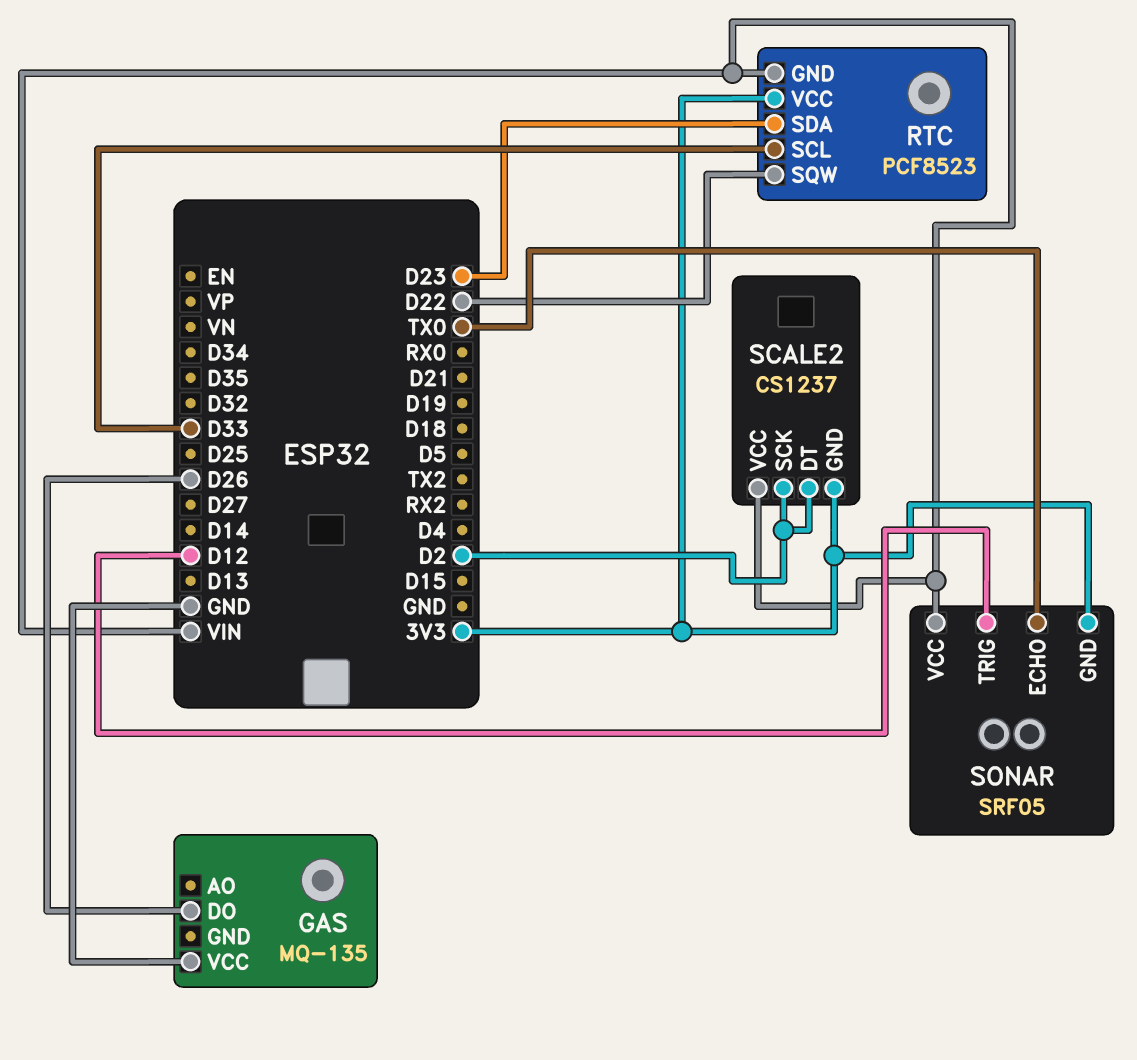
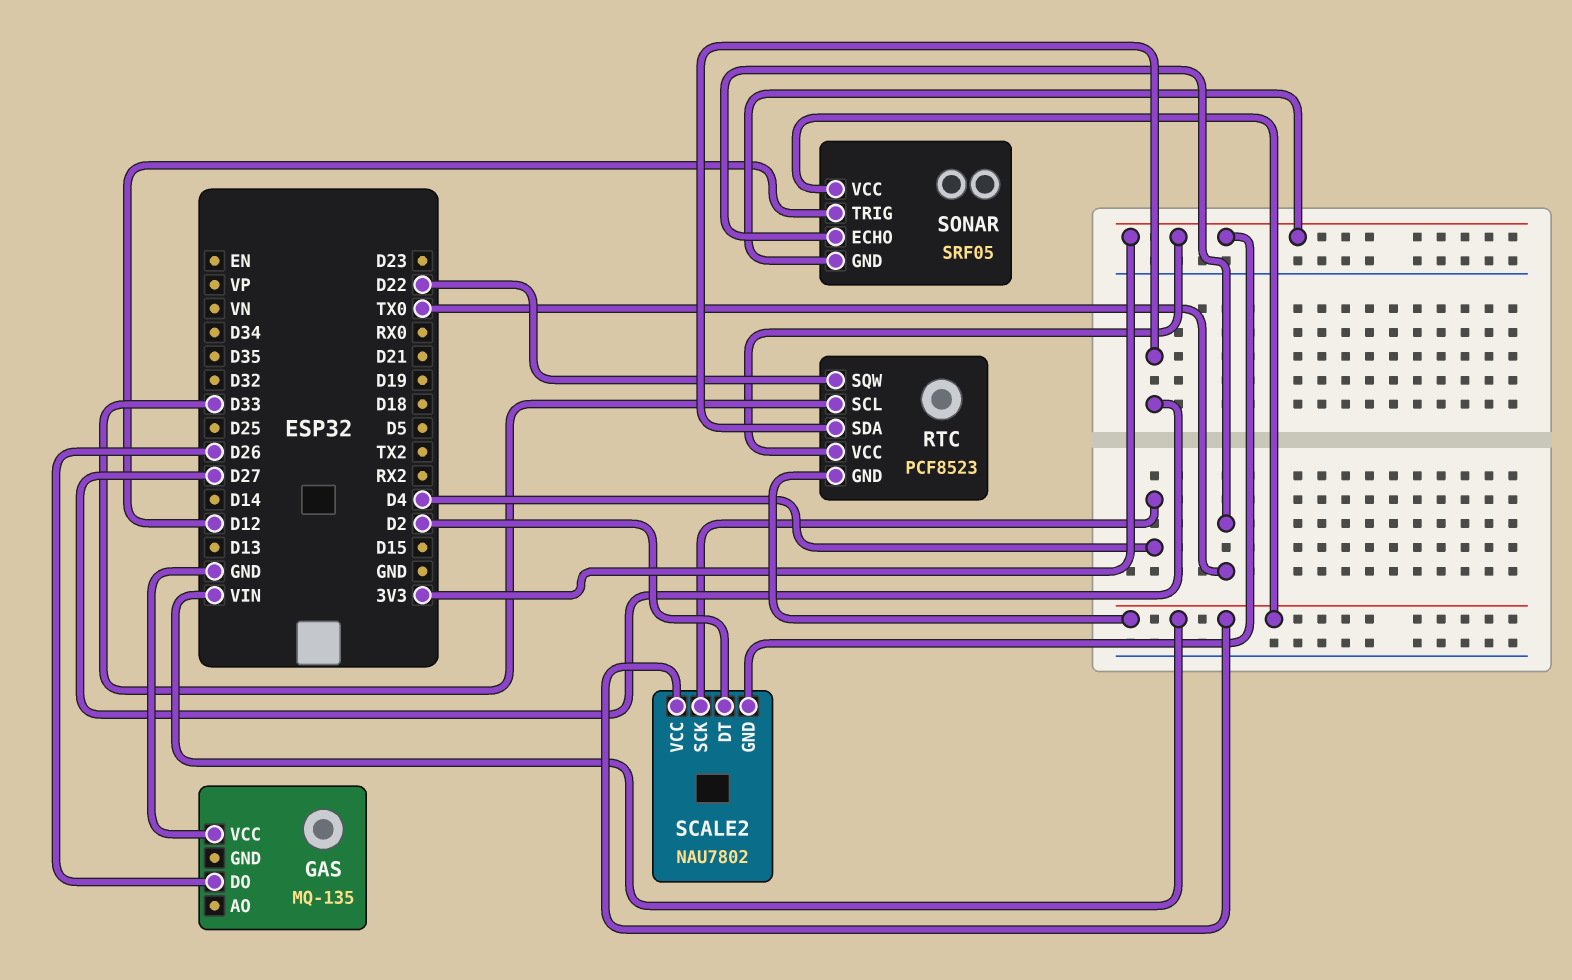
RTC pin SDA: D23 -> D27
SCALE2: CS1237 -> NAU7802
SCALE2 pin SCK: D2 -> D4

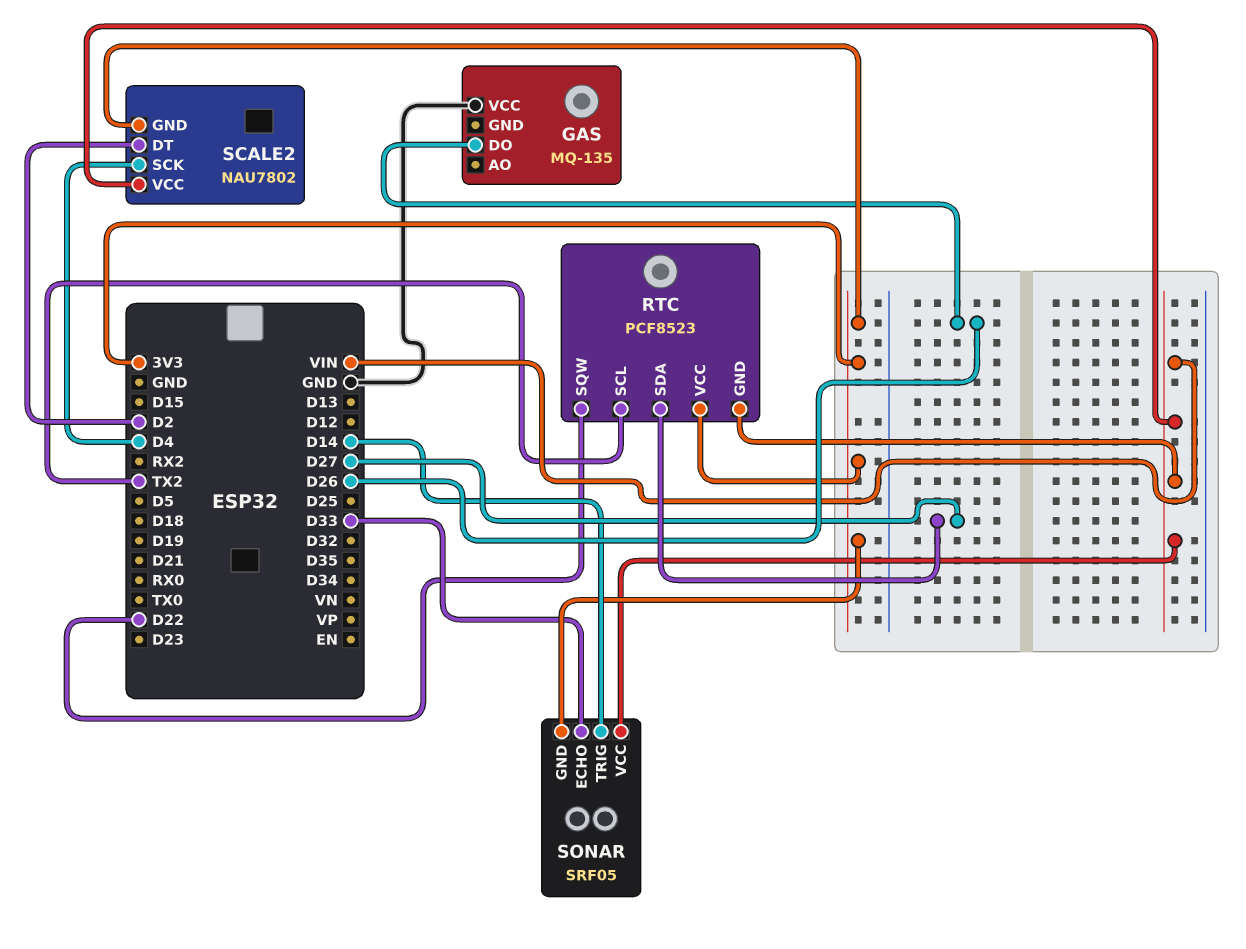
RTC pin SCL: D33 -> TX2
SONAR pin ECHO: TX0 -> D33
SONAR pin TRIG: D12 -> D14

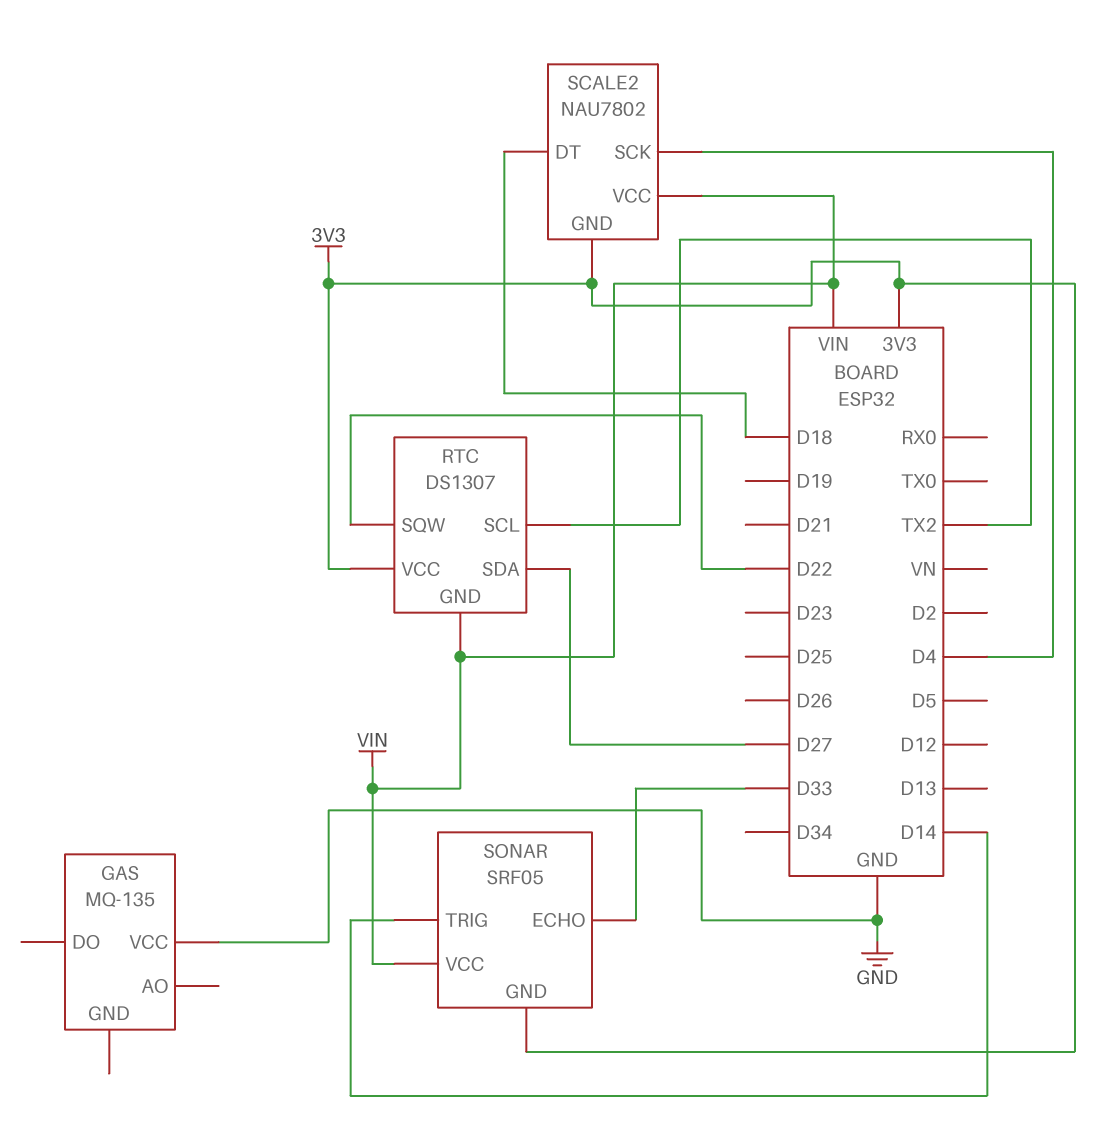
GAS pin DO: D26 -> none
RTC: PCF8523 -> DS1307
SCALE2 pin DT: D2 -> D18

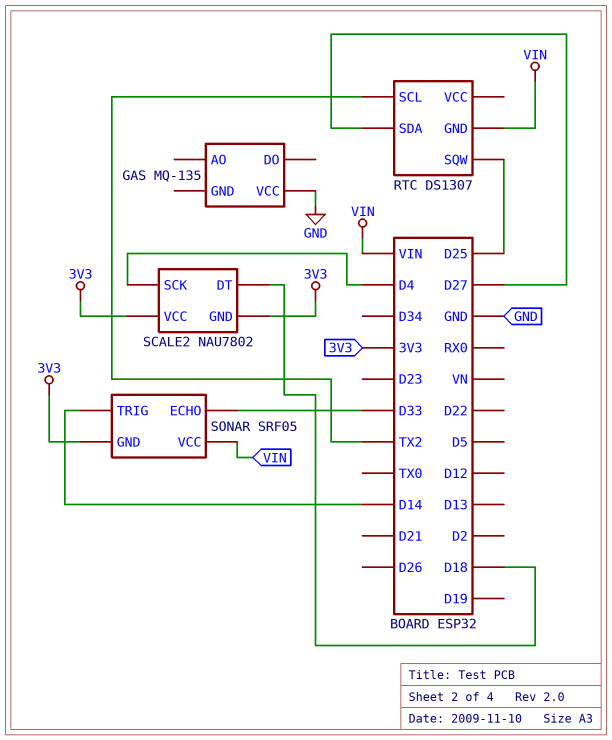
RTC pin SQW: D22 -> D25
RTC pin VCC: 3V3 -> none
SCALE2 pin VCC: VIN -> 3V3

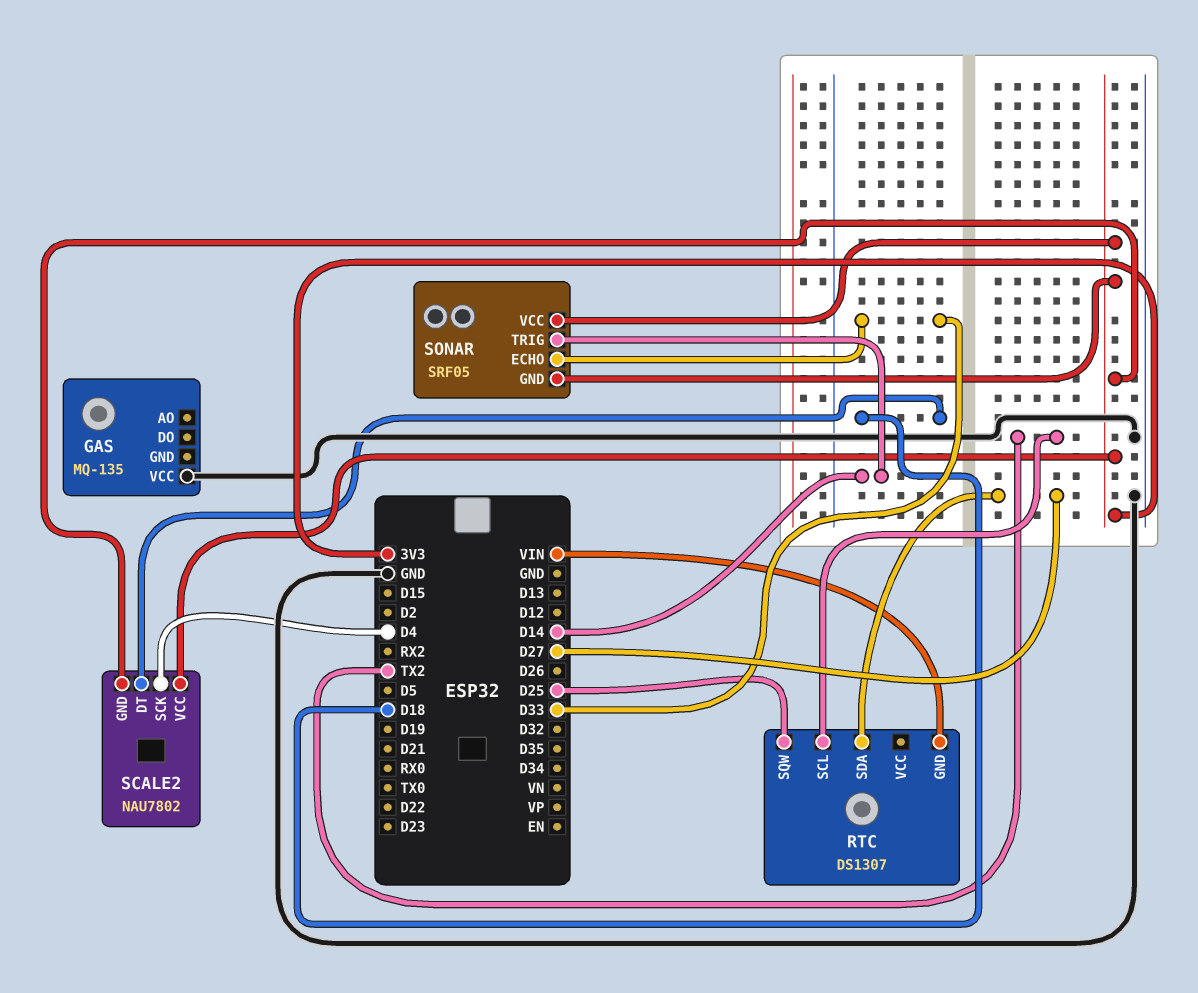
SONAR pin VCC: VIN -> 3V3

